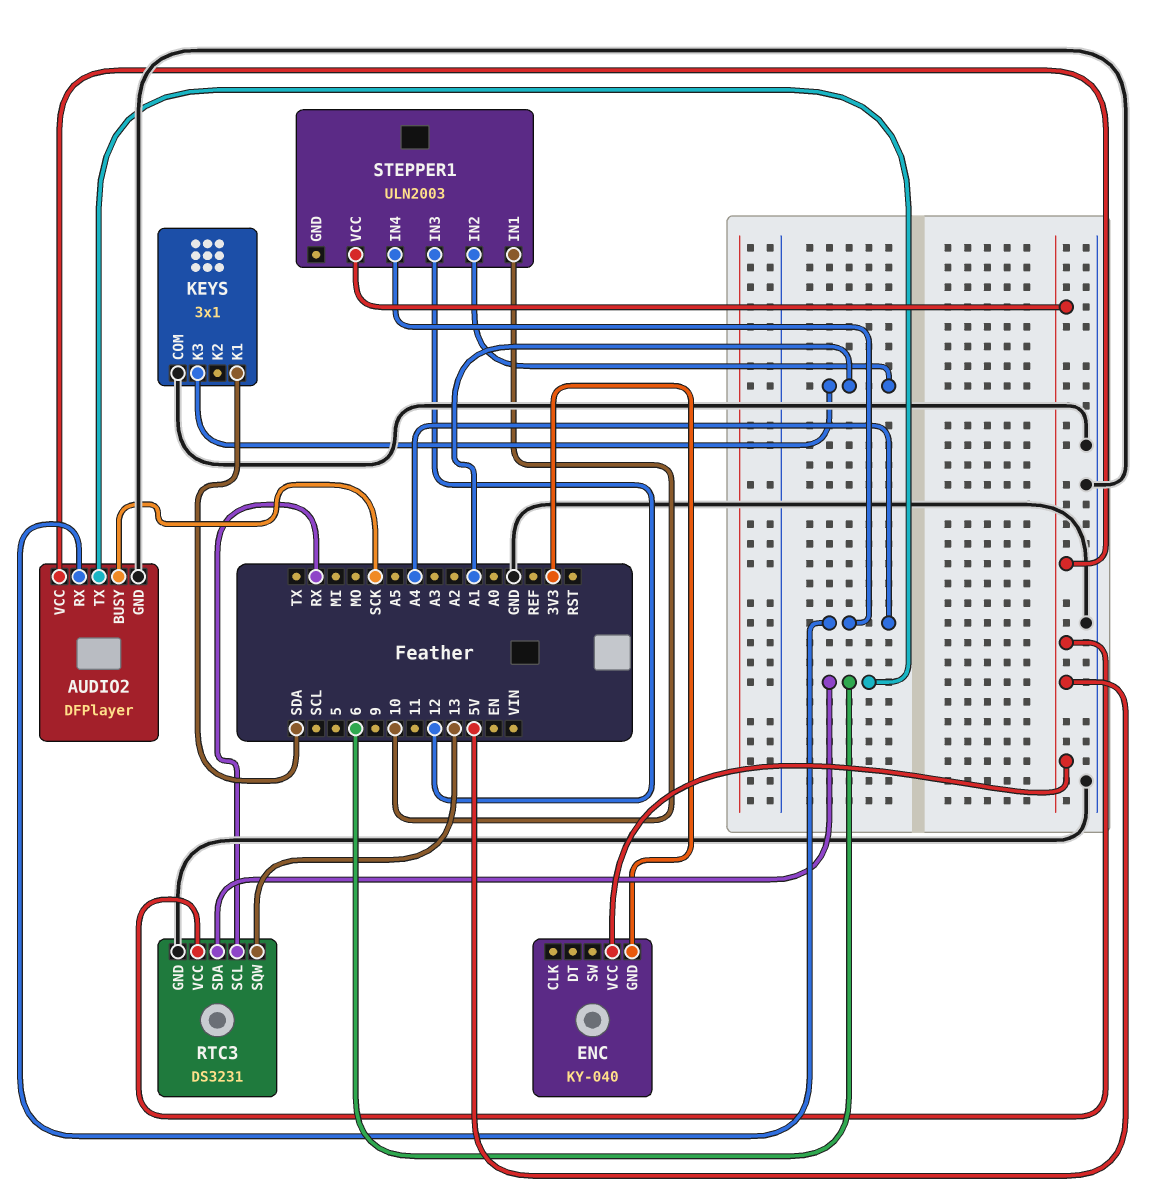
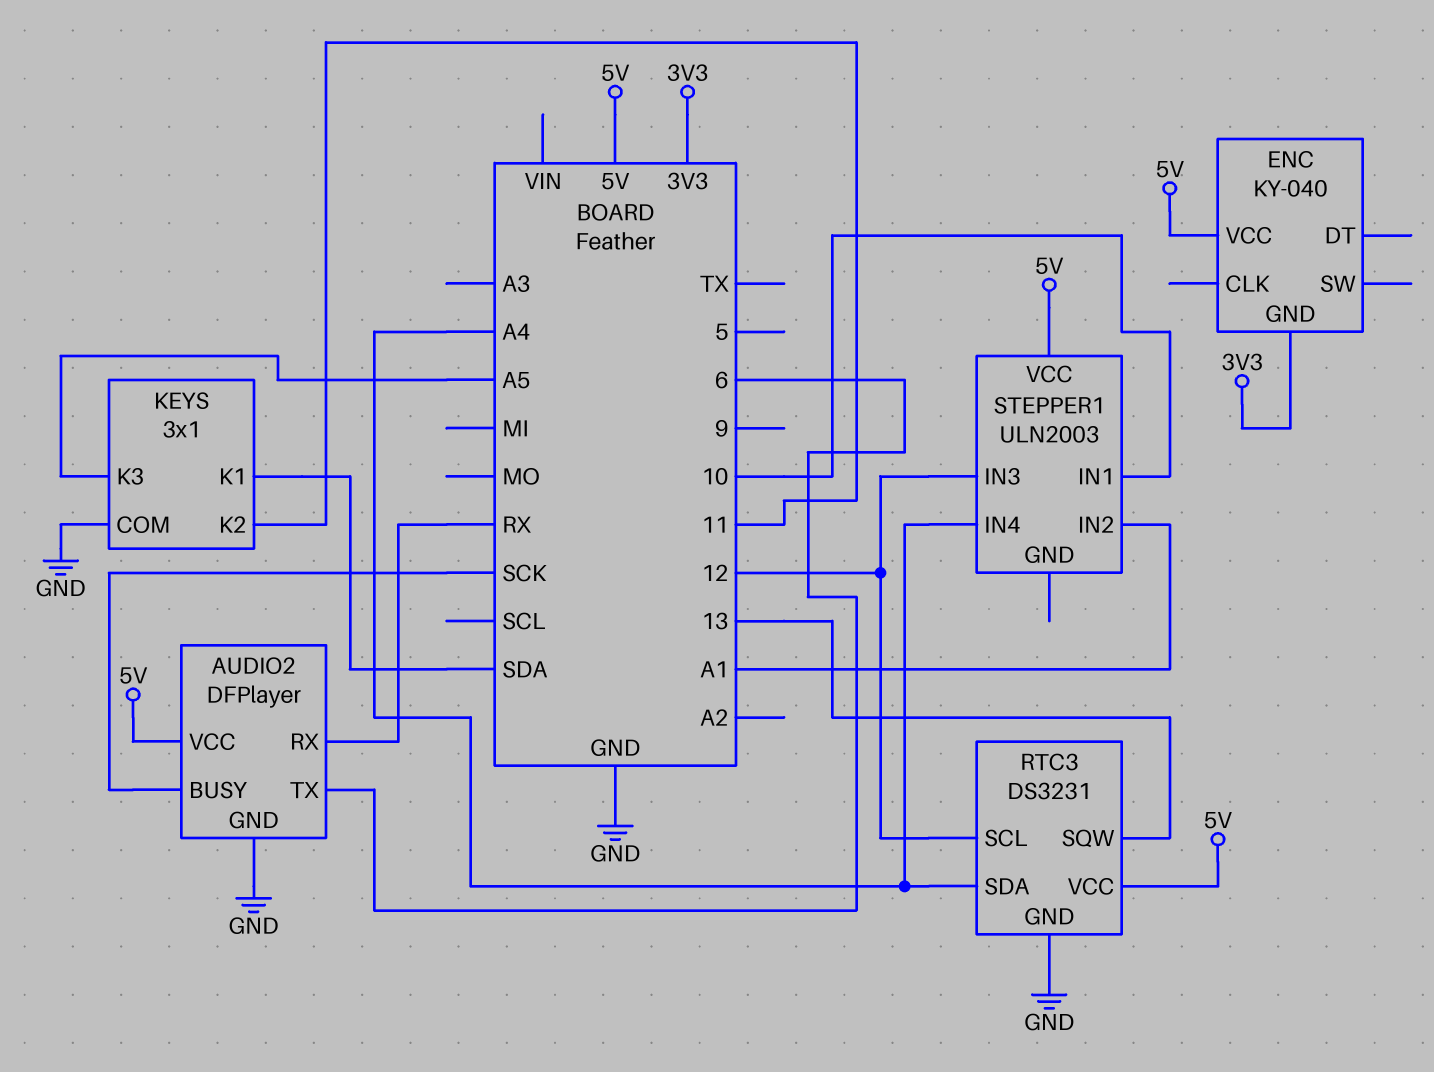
AUDIO2 pin RX: A4 -> RX
KEYS pin K2: none -> 11
KEYS pin K3: A1 -> A5
RTC3 pin SCL: RX -> 12
RTC3 pin SDA: 6 -> A4

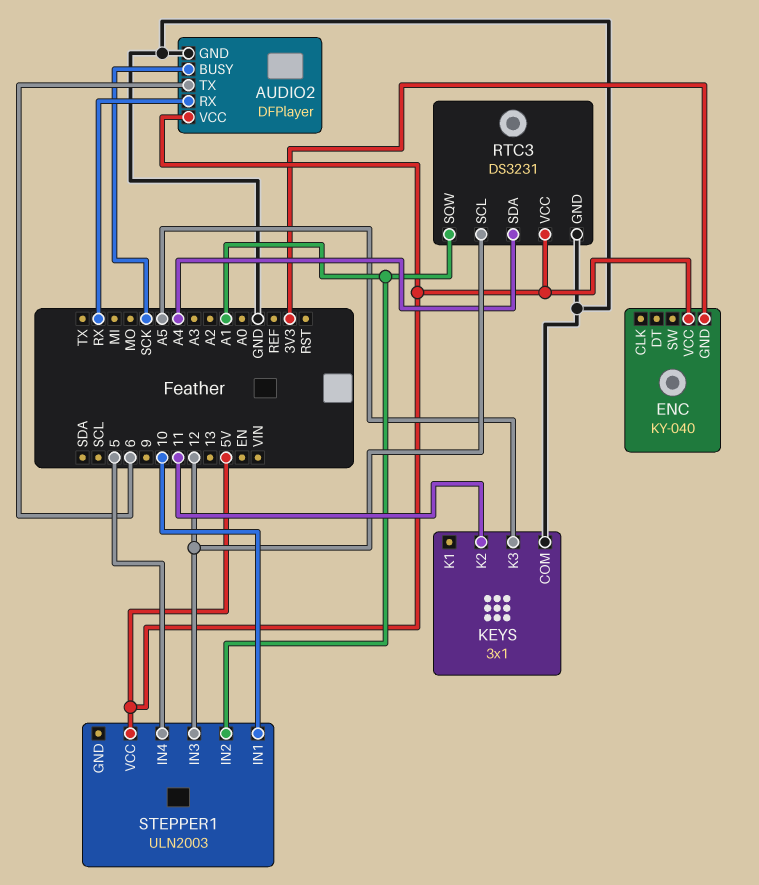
KEYS pin K1: SDA -> none
RTC3 pin SQW: 13 -> A1
STEPPER1 pin IN4: A4 -> 5

